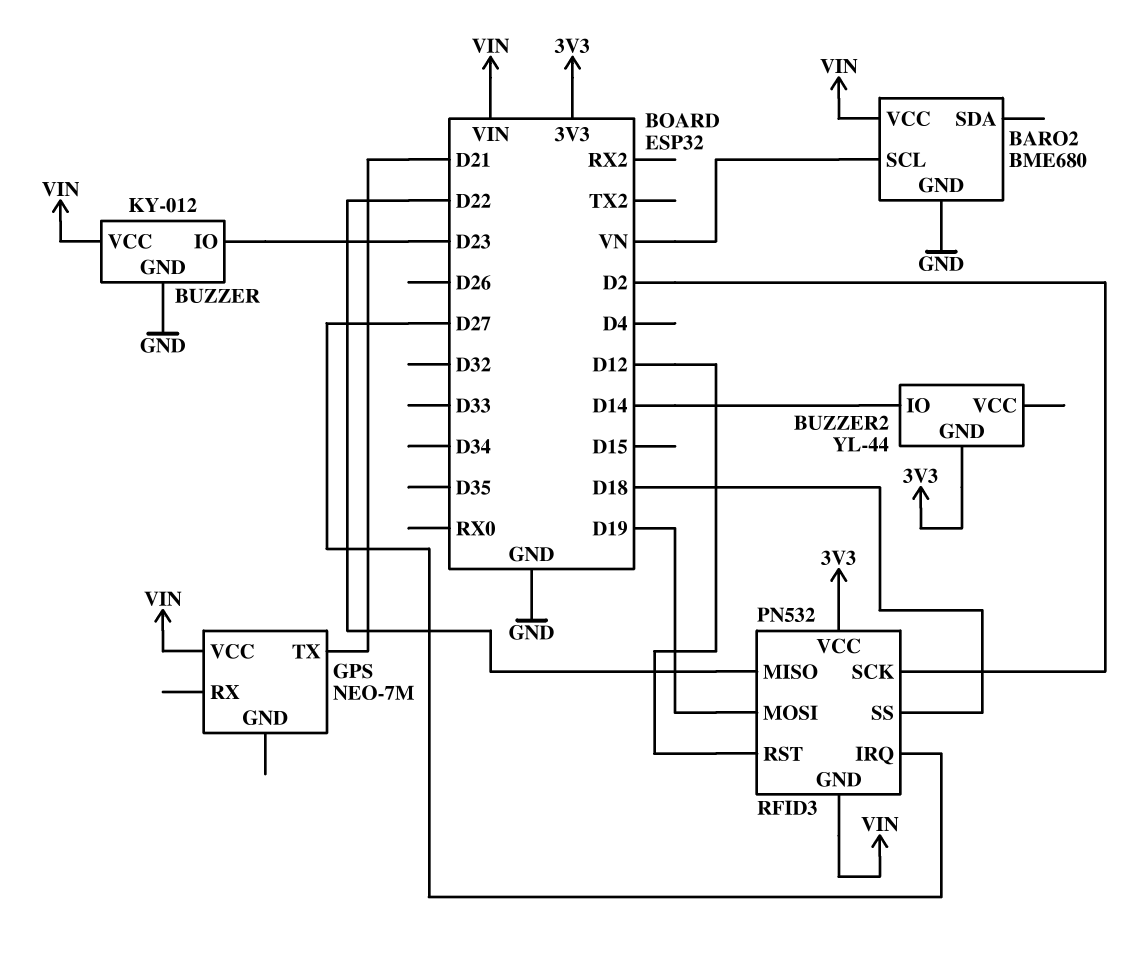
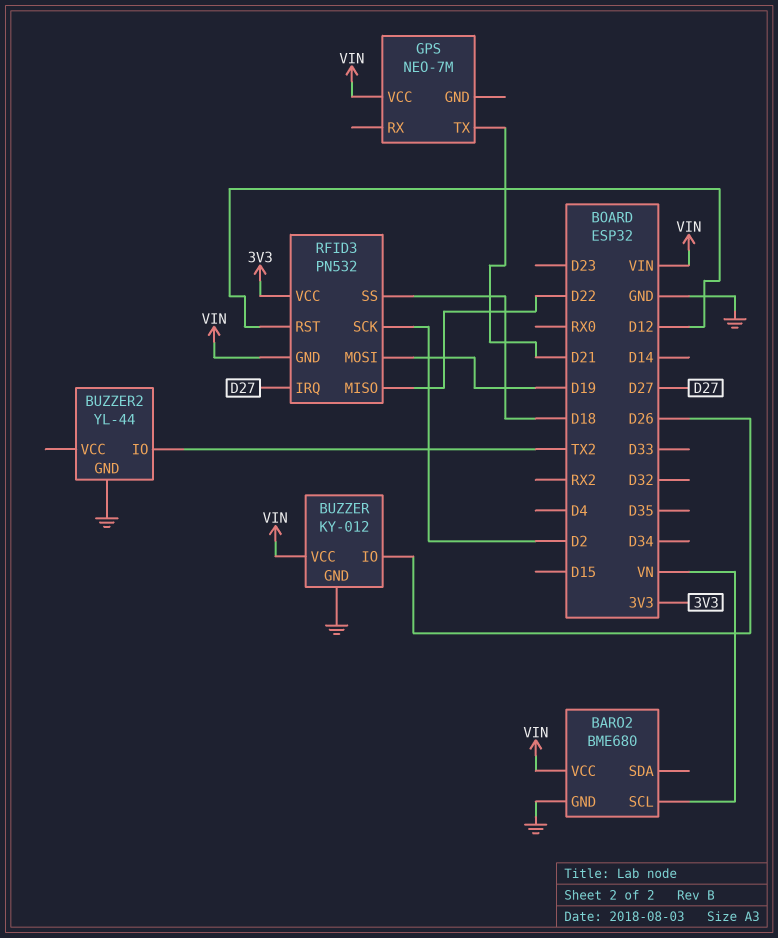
BUZZER pin IO: D23 -> D26
BUZZER2 pin GND: 3V3 -> GND
BUZZER2 pin IO: D14 -> TX2

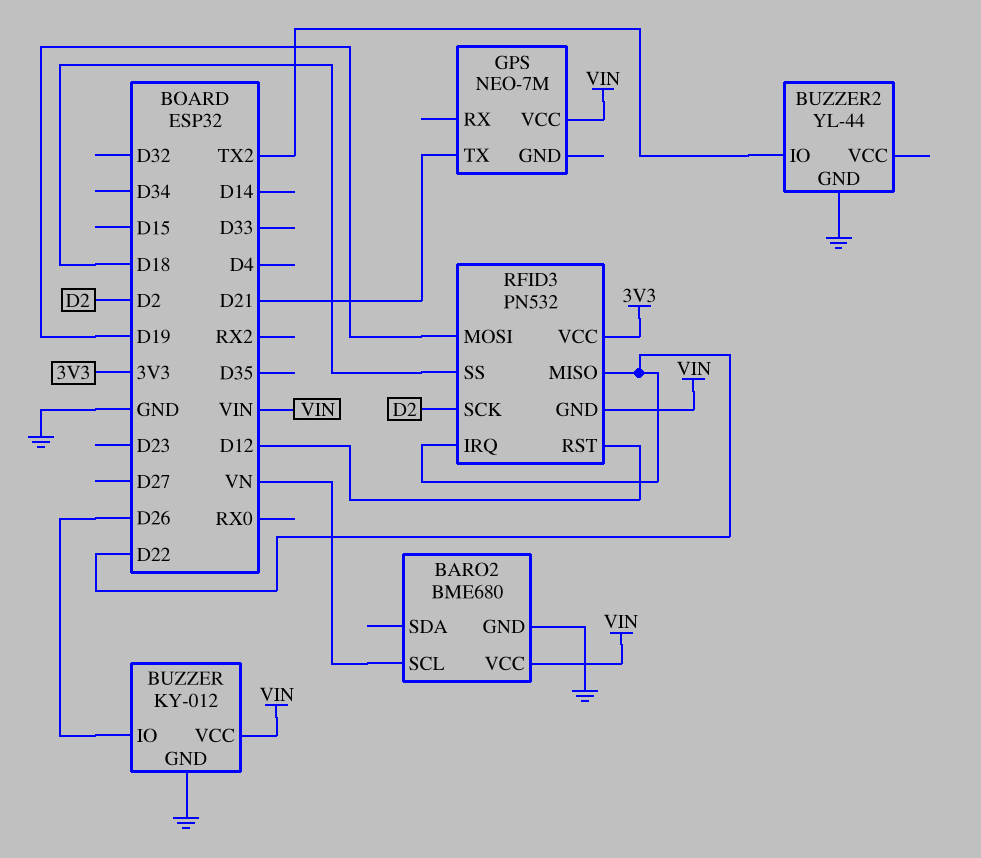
RFID3 pin IRQ: D27 -> D22

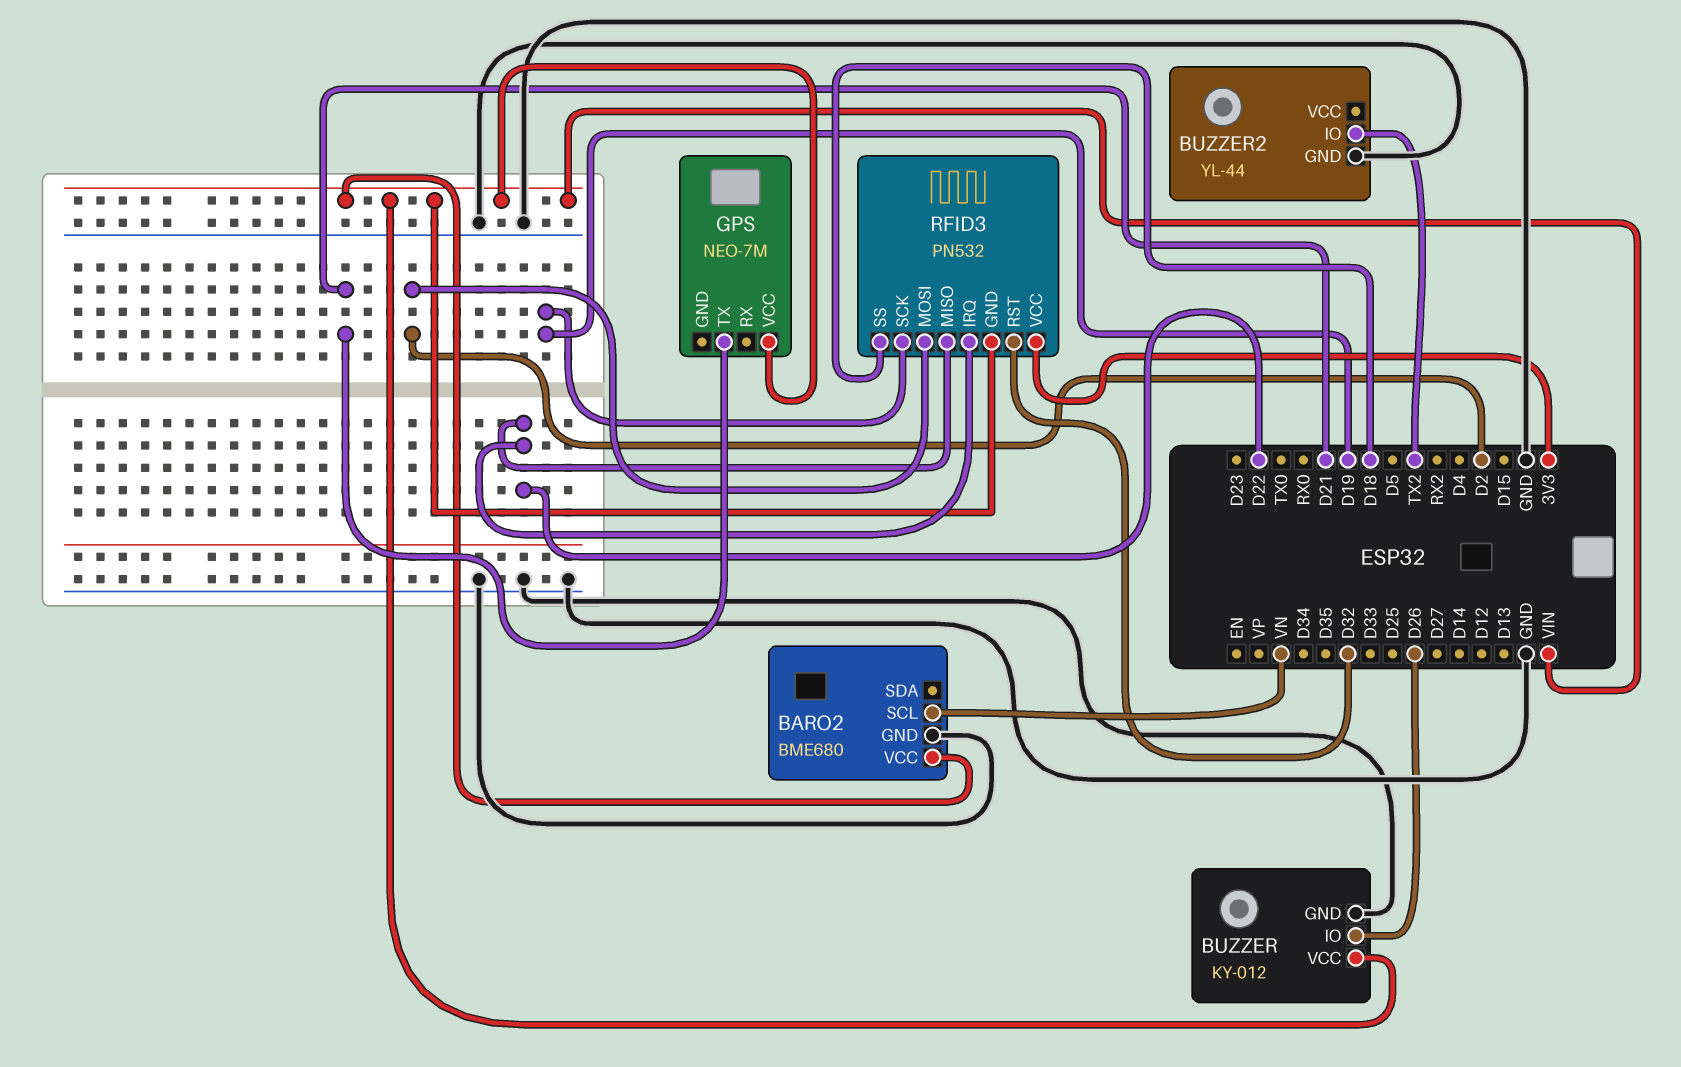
RFID3 pin MOSI: D19 -> D2
RFID3 pin RST: D12 -> D32
RFID3 pin SCK: D2 -> D19

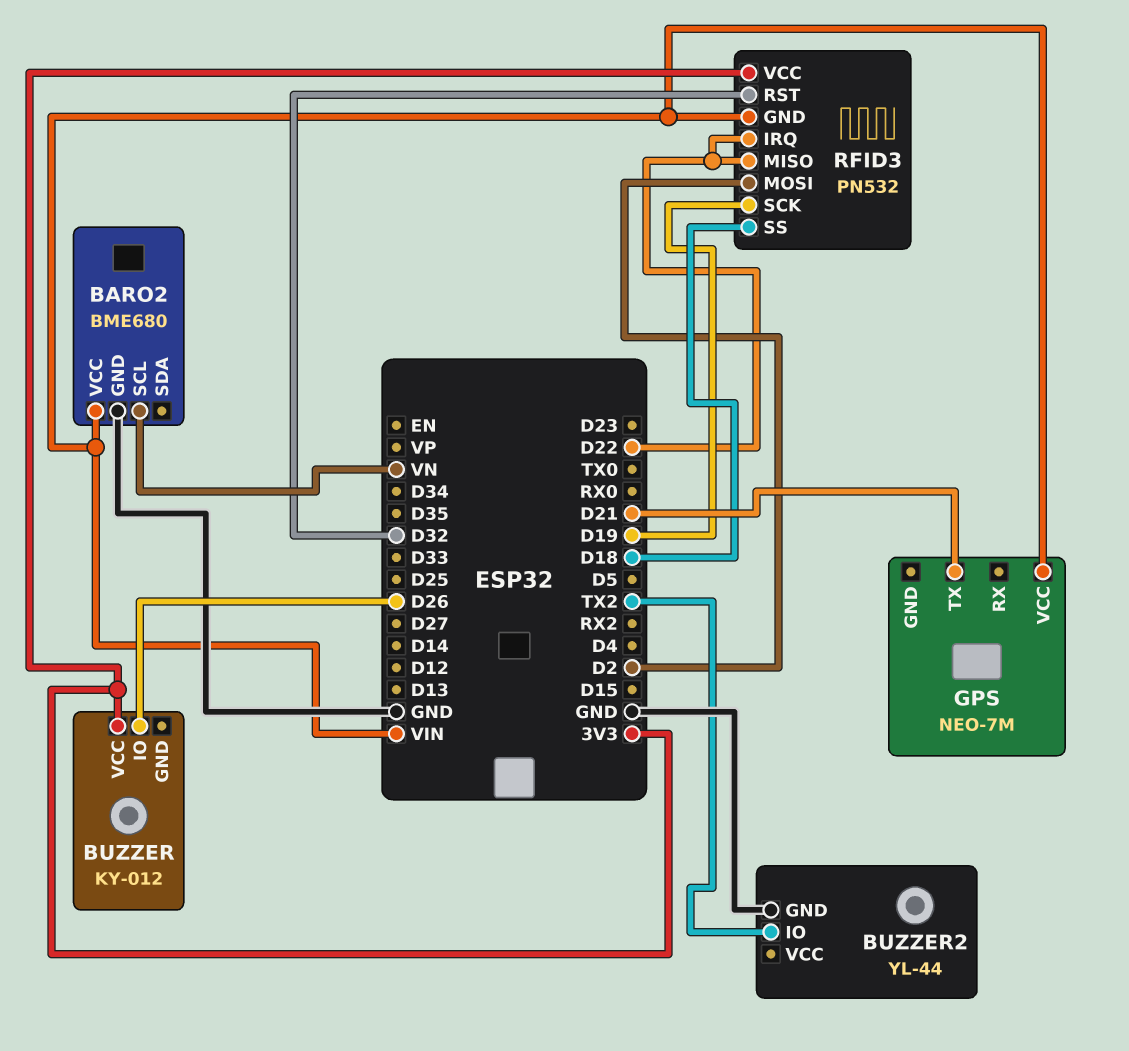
BUZZER pin GND: GND -> none
BUZZER pin VCC: VIN -> 3V3

